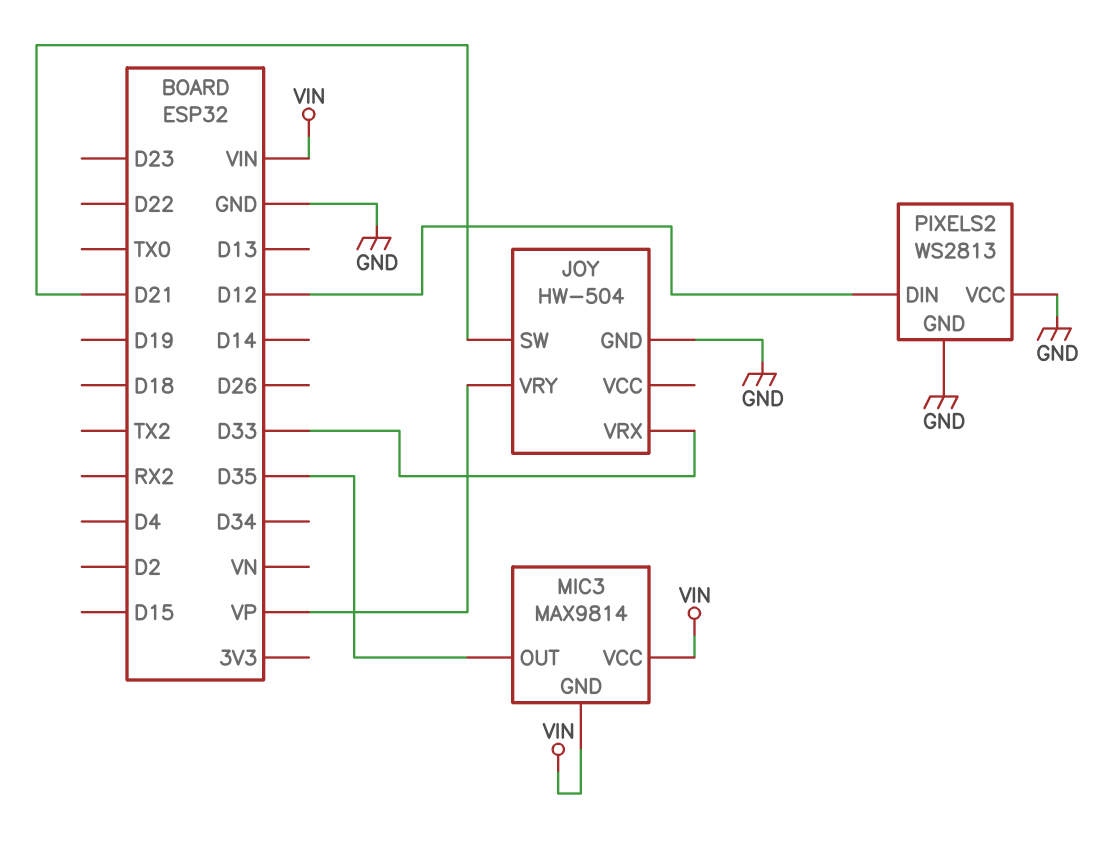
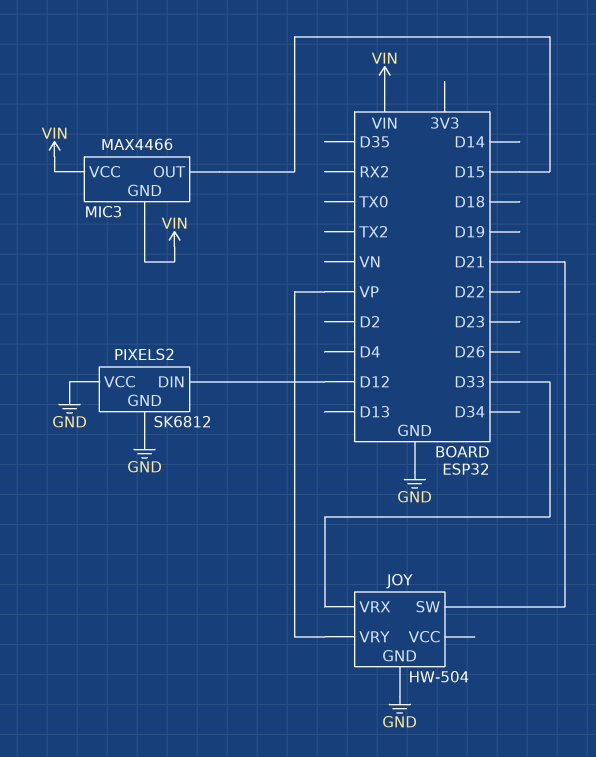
MIC3: MAX9814 -> MAX4466
MIC3 pin OUT: D35 -> D15
PIXELS2: WS2813 -> SK6812

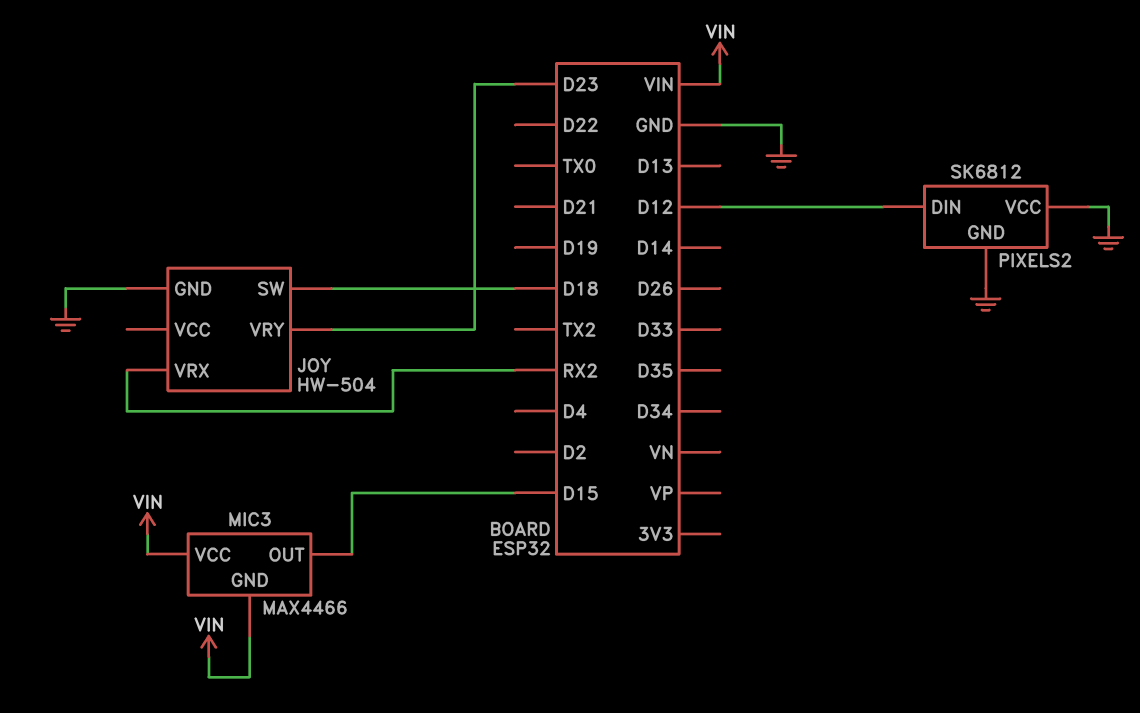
JOY pin SW: D21 -> D18
JOY pin VRX: D33 -> RX2
JOY pin VRY: VP -> D23

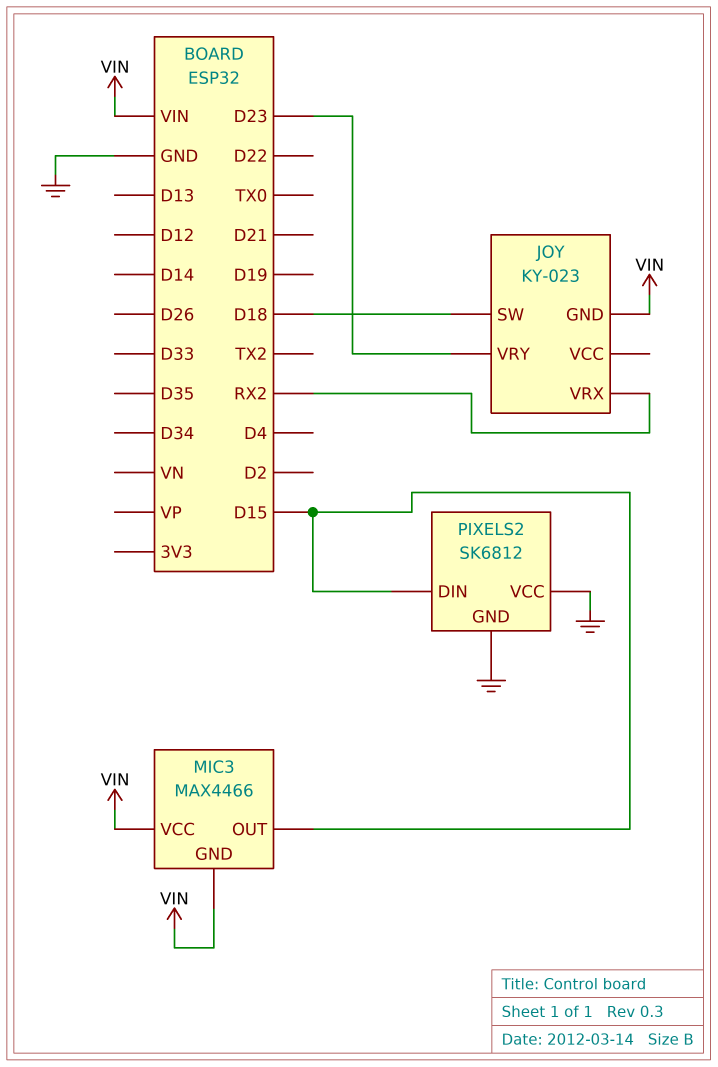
JOY: HW-504 -> KY-023
JOY pin GND: GND -> VIN
PIXELS2 pin DIN: D12 -> D15

